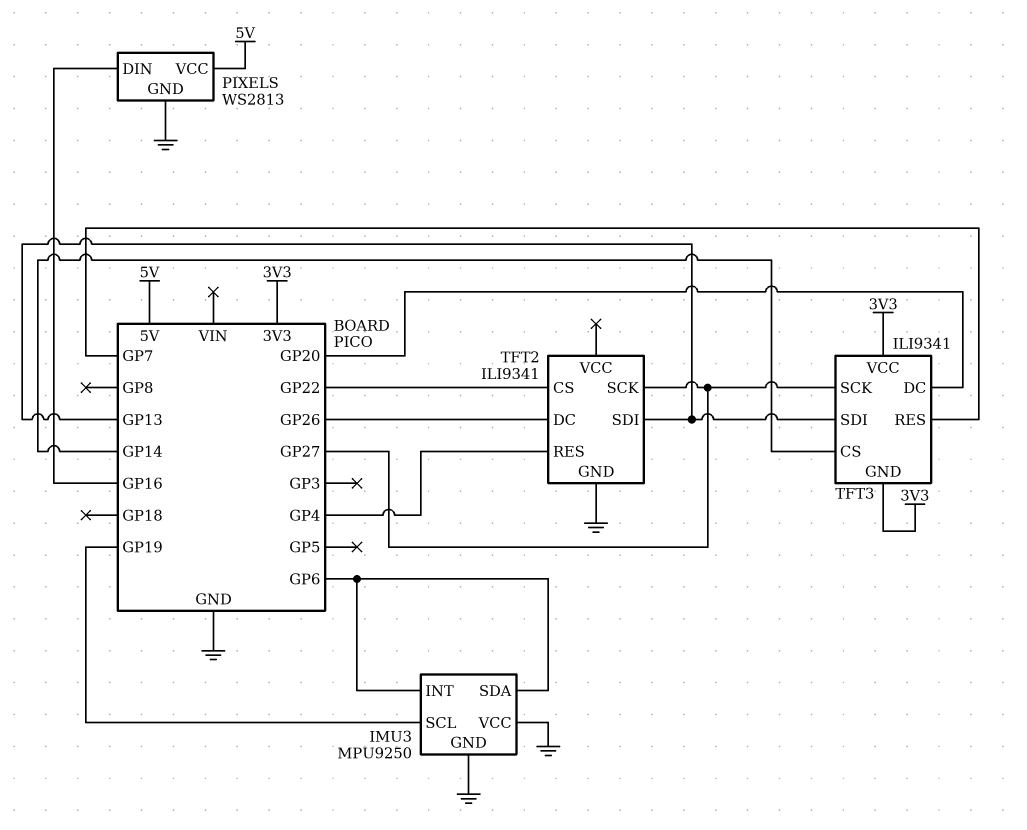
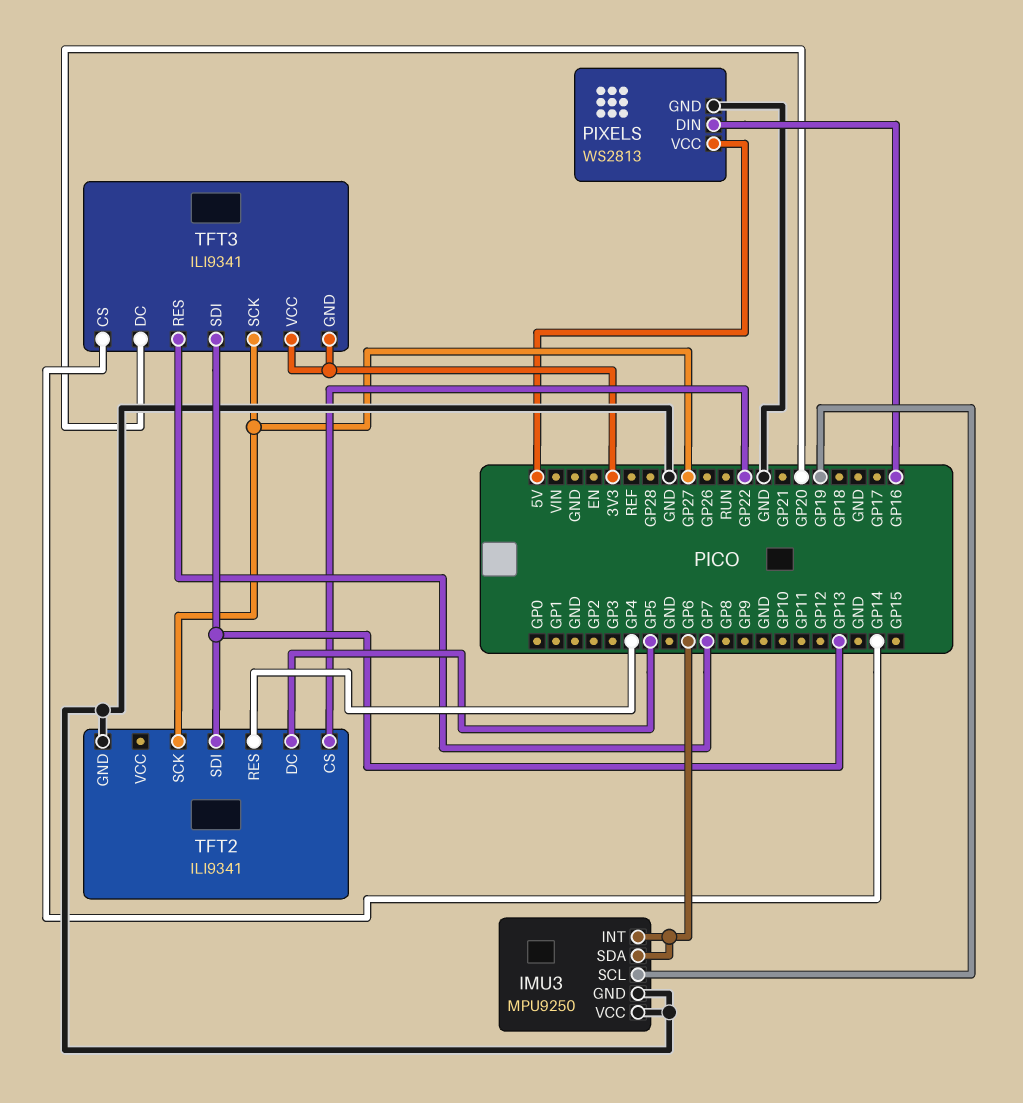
TFT2 pin DC: GP26 -> GP5

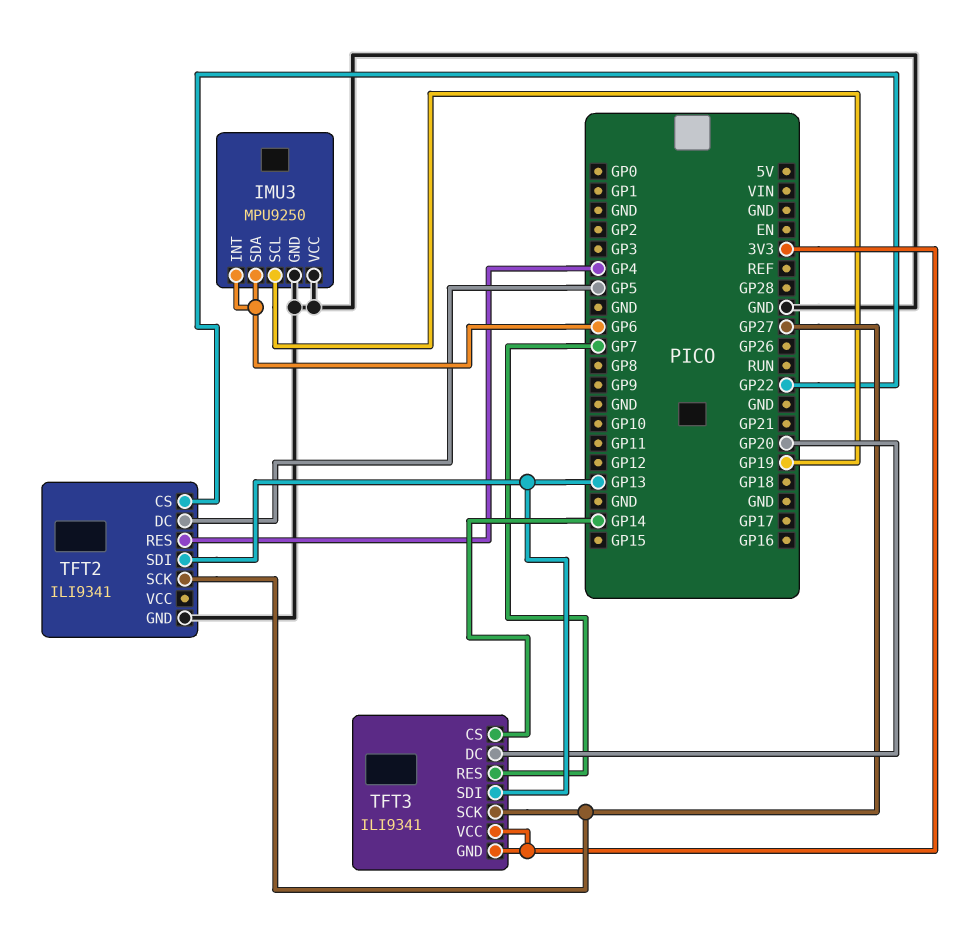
PIXELS: WS2813 -> none
PIXELS pin DIN: GP16 -> none
PIXELS pin GND: GND -> none
PIXELS pin VCC: 5V -> none

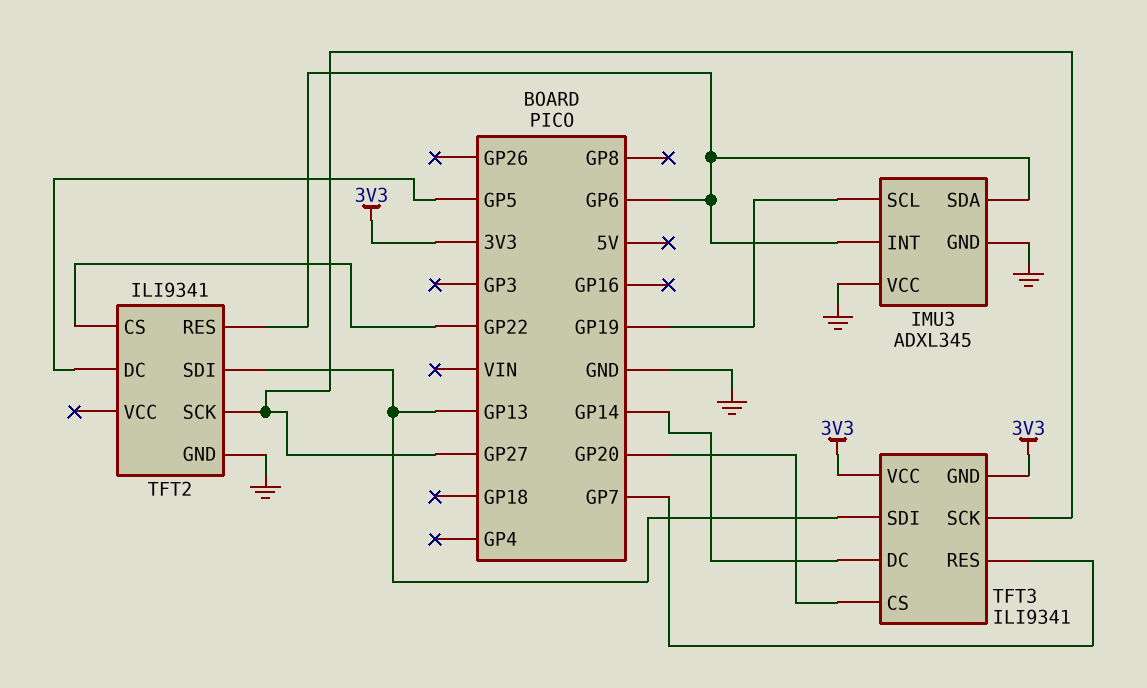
IMU3: MPU9250 -> ADXL345
TFT2 pin RES: GP4 -> GP6
TFT3 pin CS: GP14 -> GP20
TFT3 pin DC: GP20 -> GP14

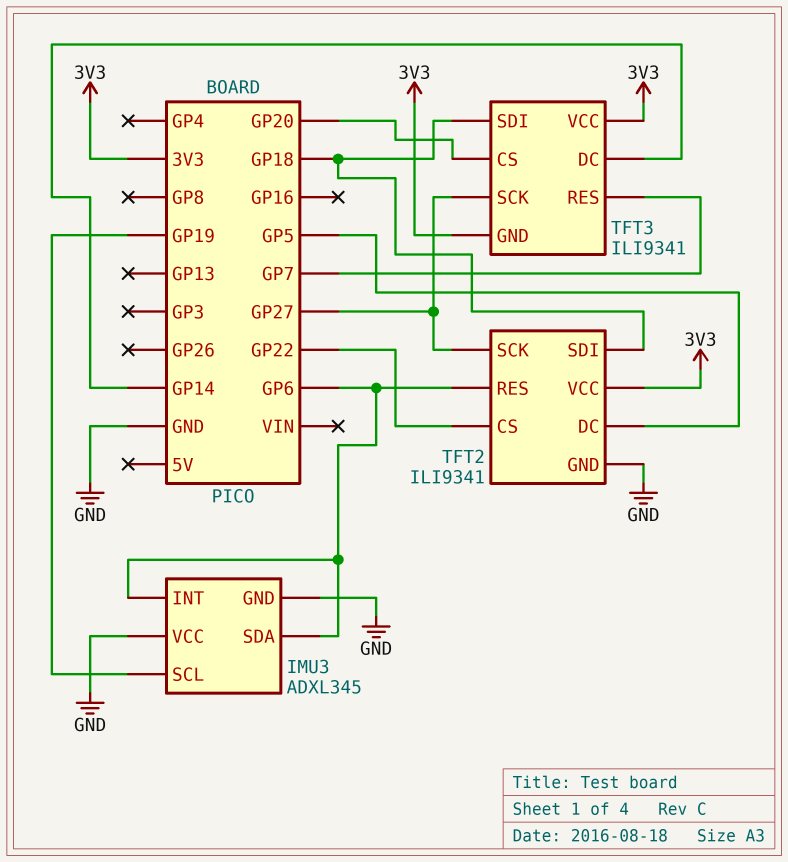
TFT2 pin SDI: GP13 -> GP18
TFT2 pin VCC: none -> 3V3
TFT3 pin SDI: GP13 -> GP18

